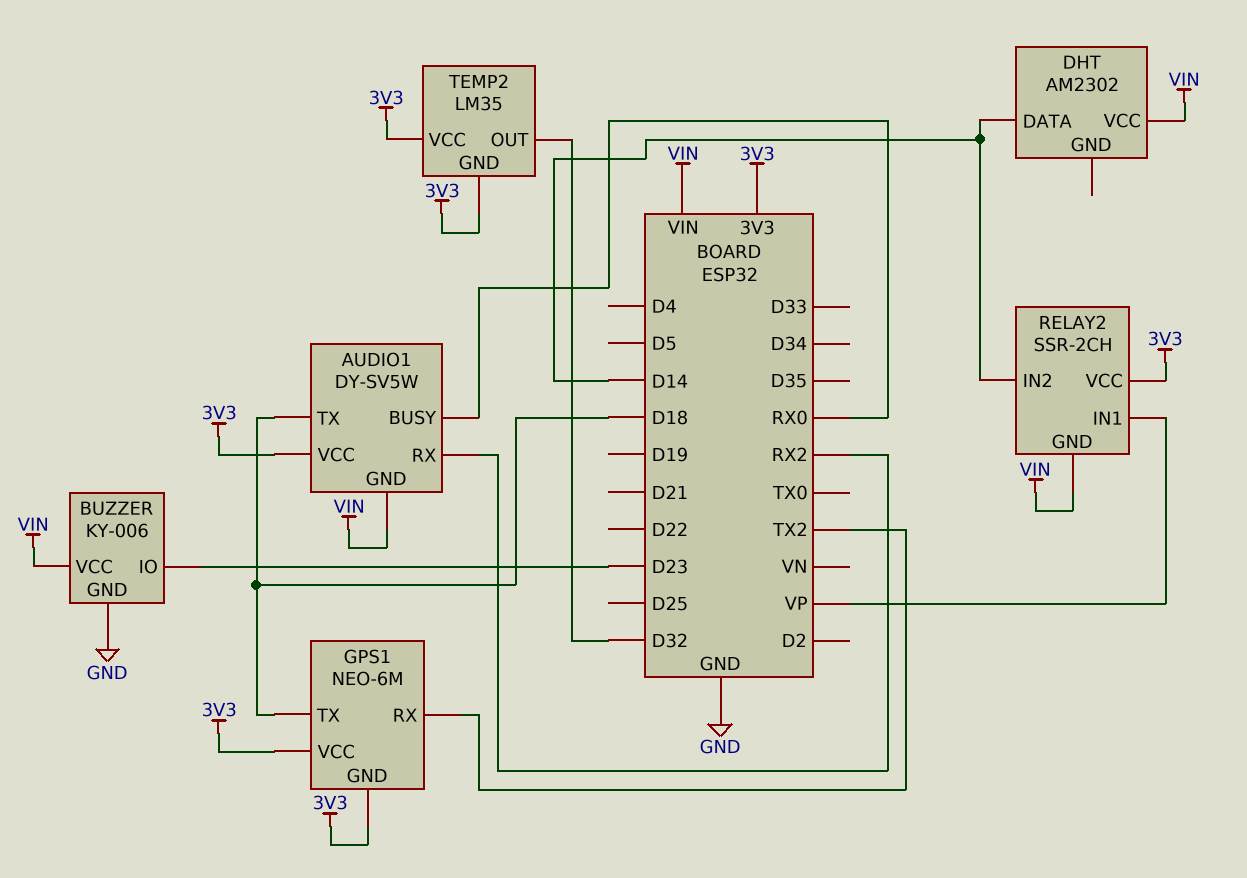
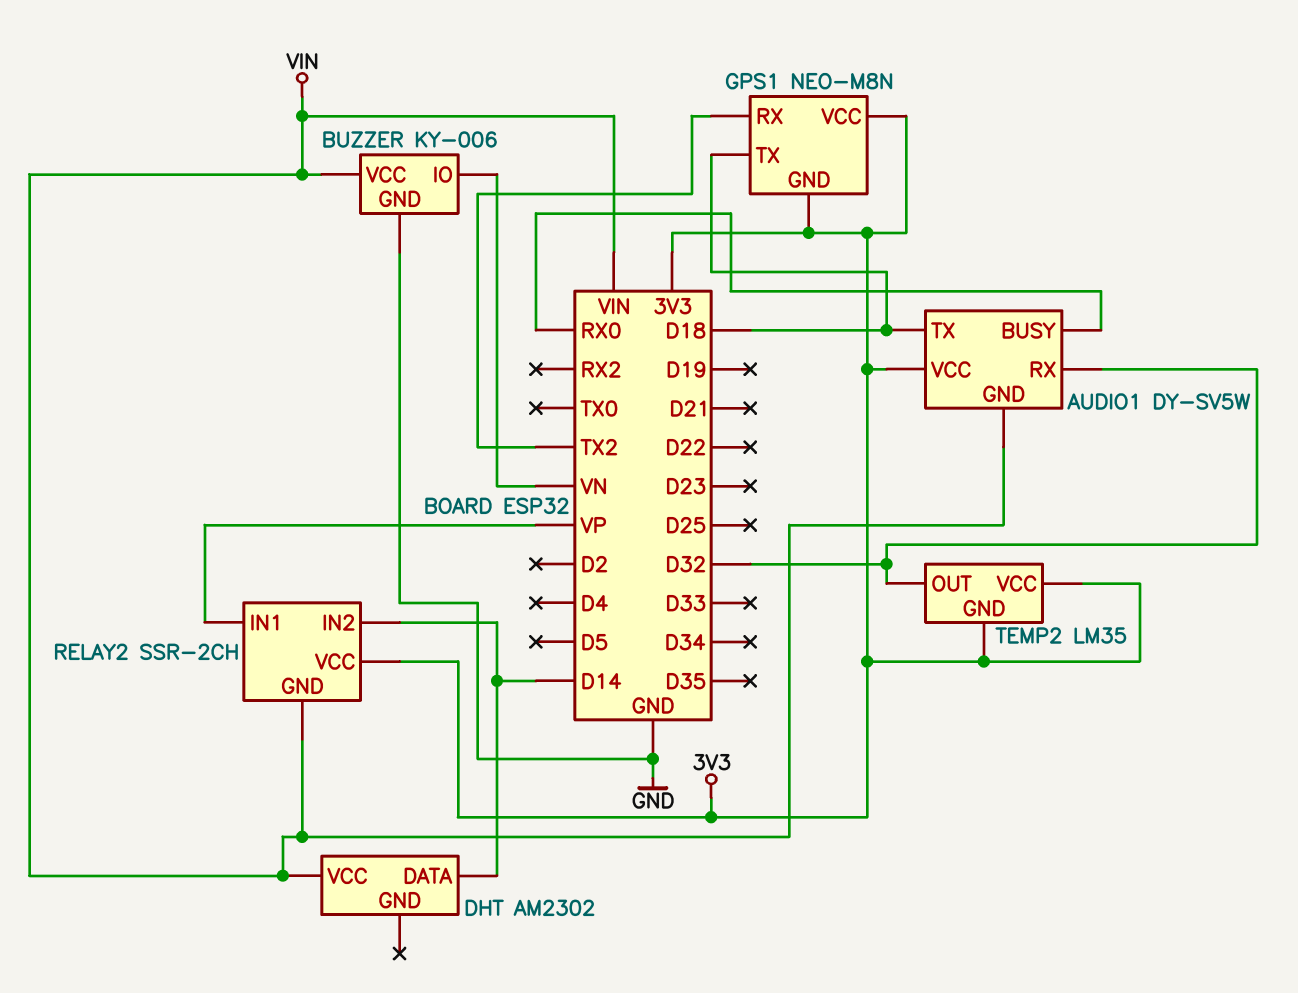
AUDIO1 pin RX: RX2 -> D32
BUZZER pin IO: D23 -> VN
GPS1: NEO-6M -> NEO-M8N

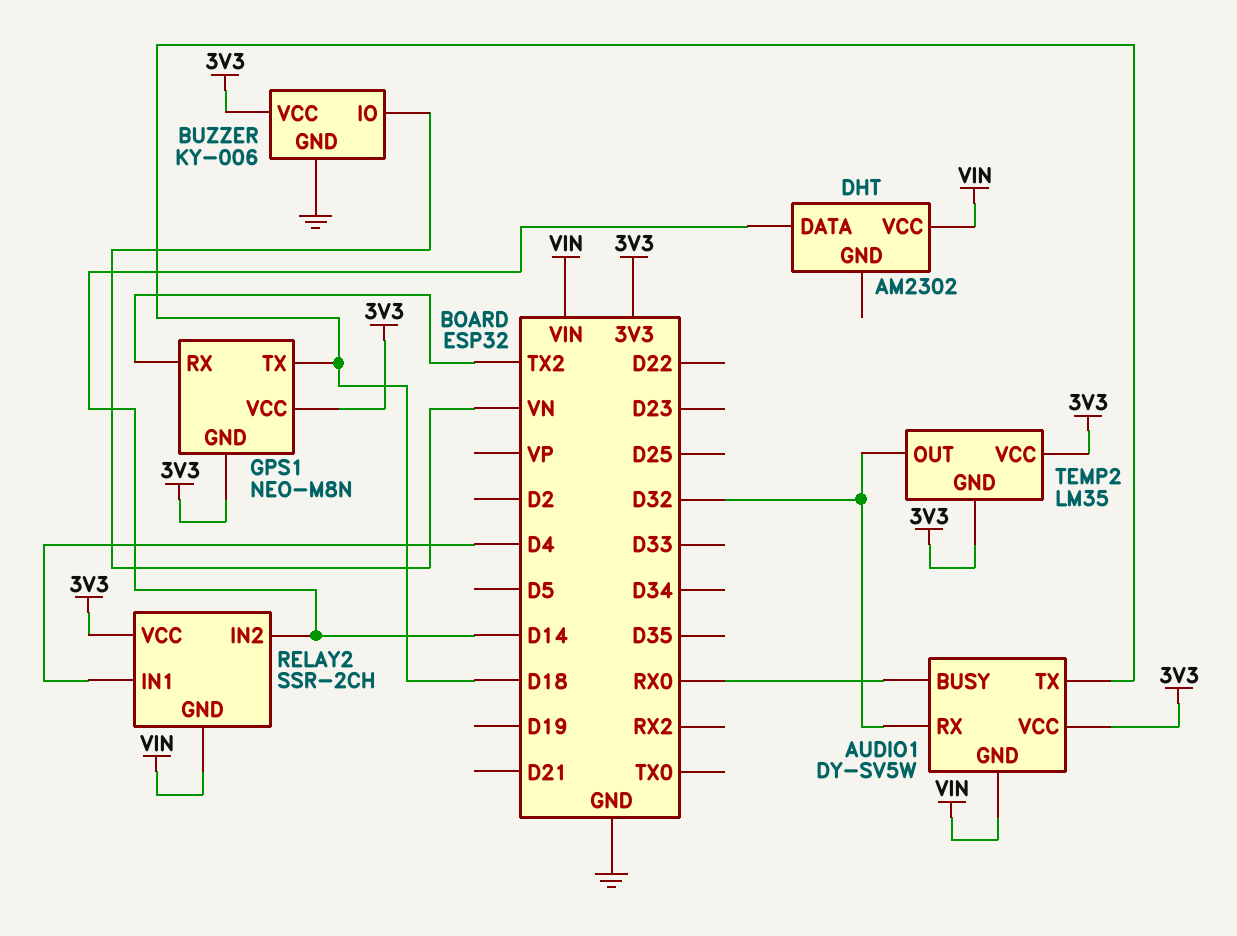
BUZZER pin VCC: VIN -> 3V3
RELAY2 pin IN1: VP -> D4

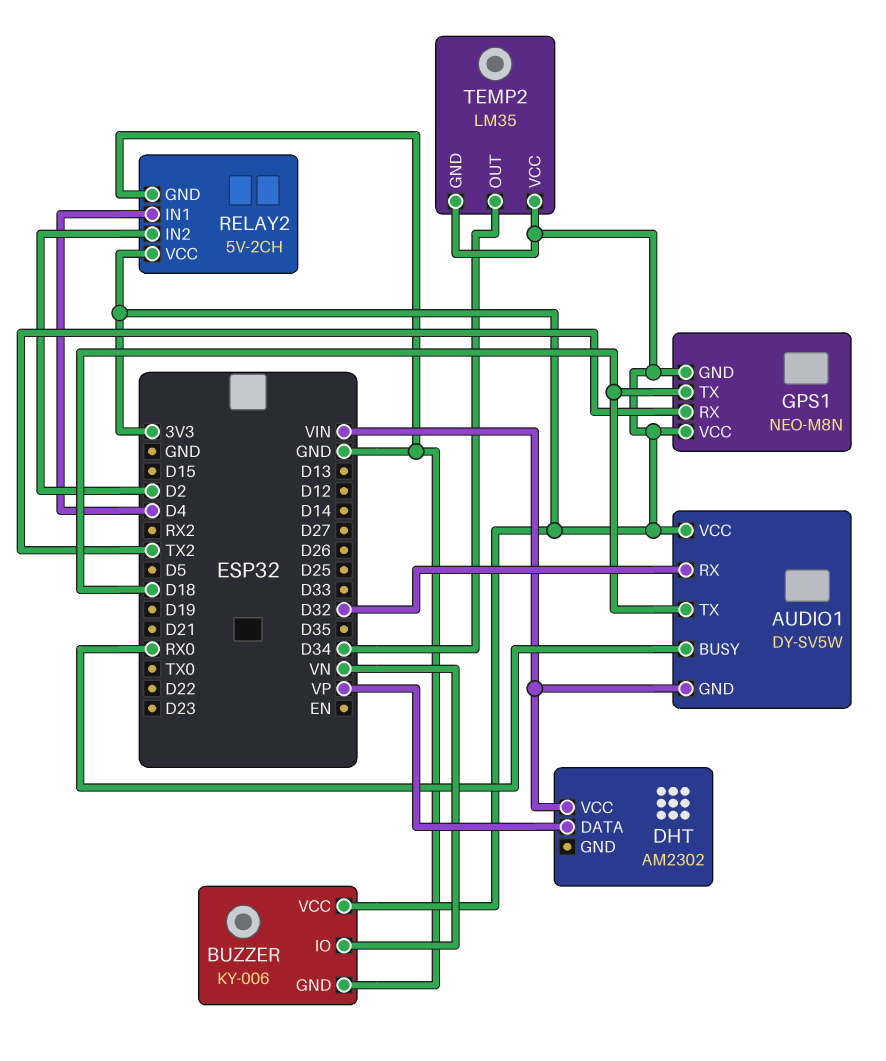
DHT pin DATA: D14 -> VP
RELAY2: SSR-2CH -> 5V-2CH
RELAY2 pin GND: VIN -> GND
RELAY2 pin IN2: D14 -> D2
TEMP2 pin OUT: D32 -> D34

